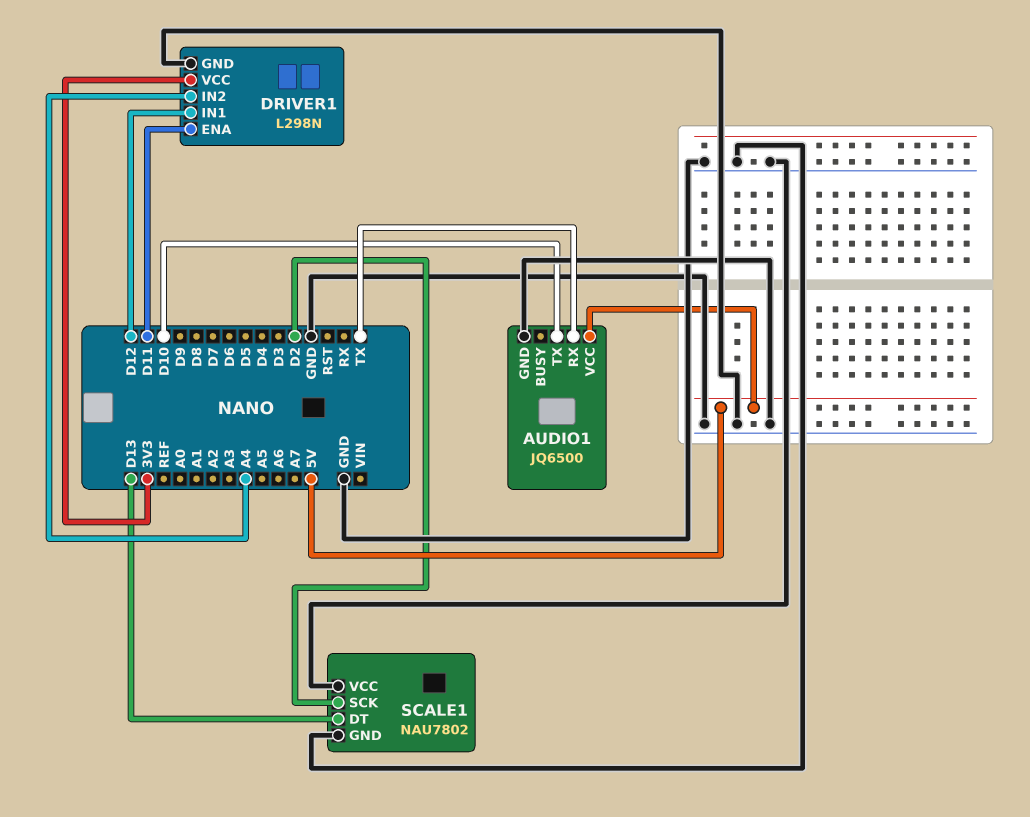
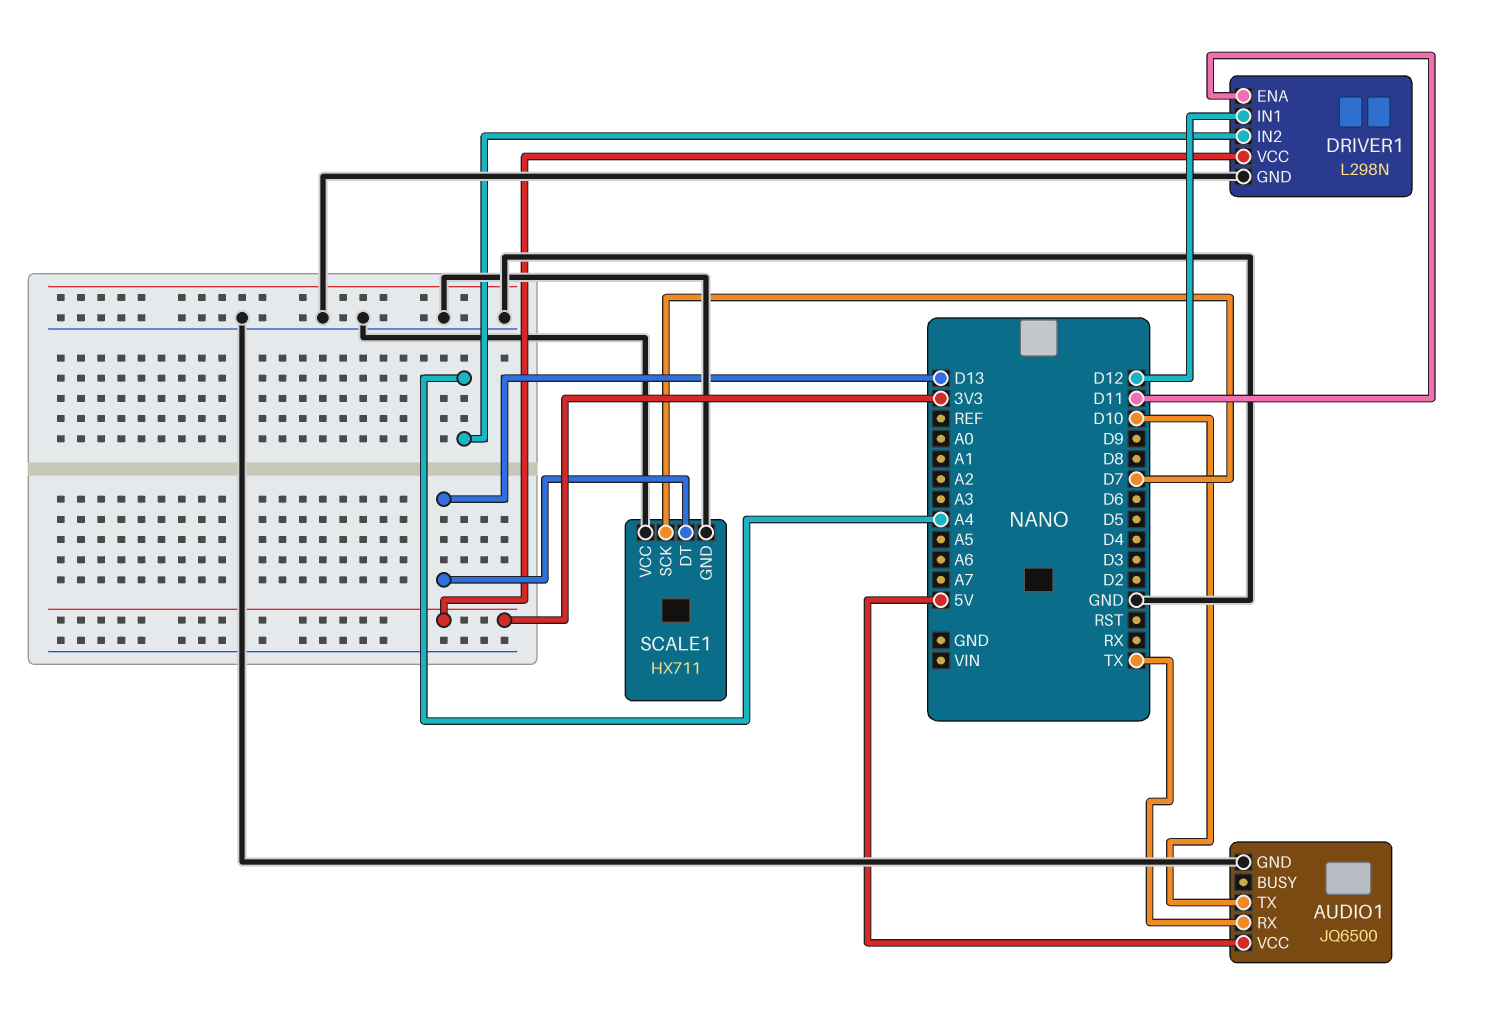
SCALE1: NAU7802 -> HX711
SCALE1 pin SCK: D2 -> D7

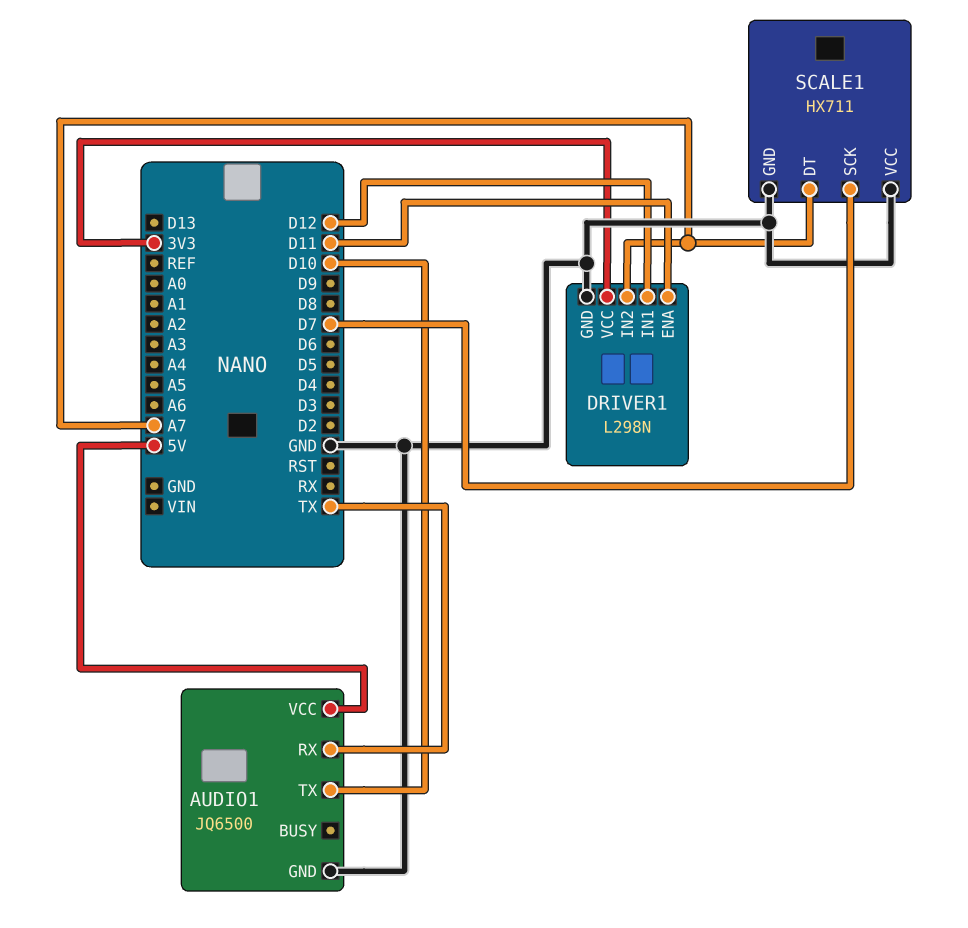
DRIVER1 pin IN2: A4 -> A7
SCALE1 pin DT: D13 -> A7

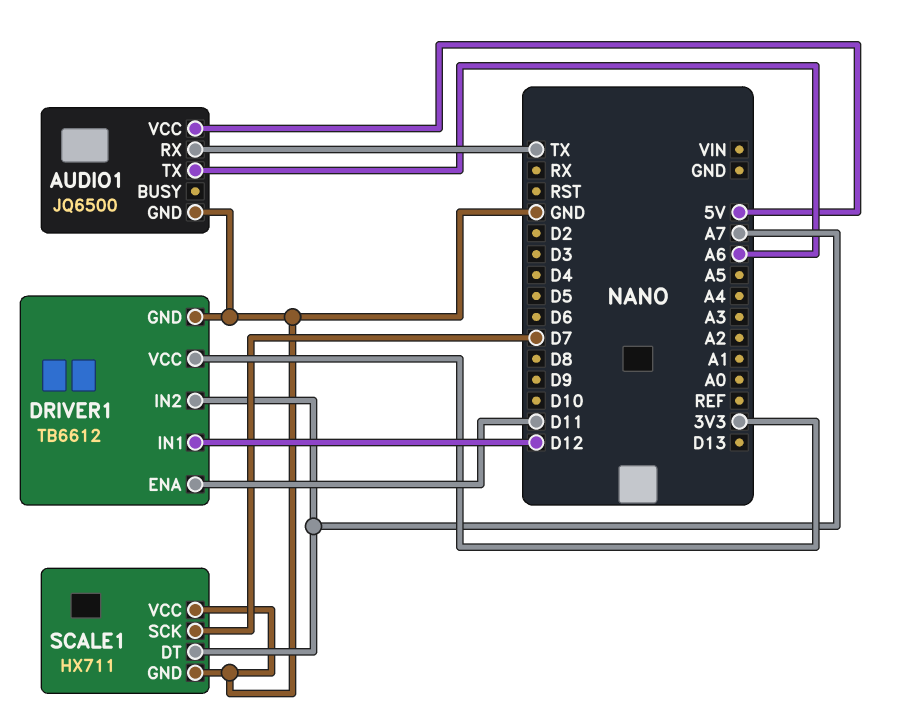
AUDIO1 pin TX: D10 -> A6
DRIVER1: L298N -> TB6612

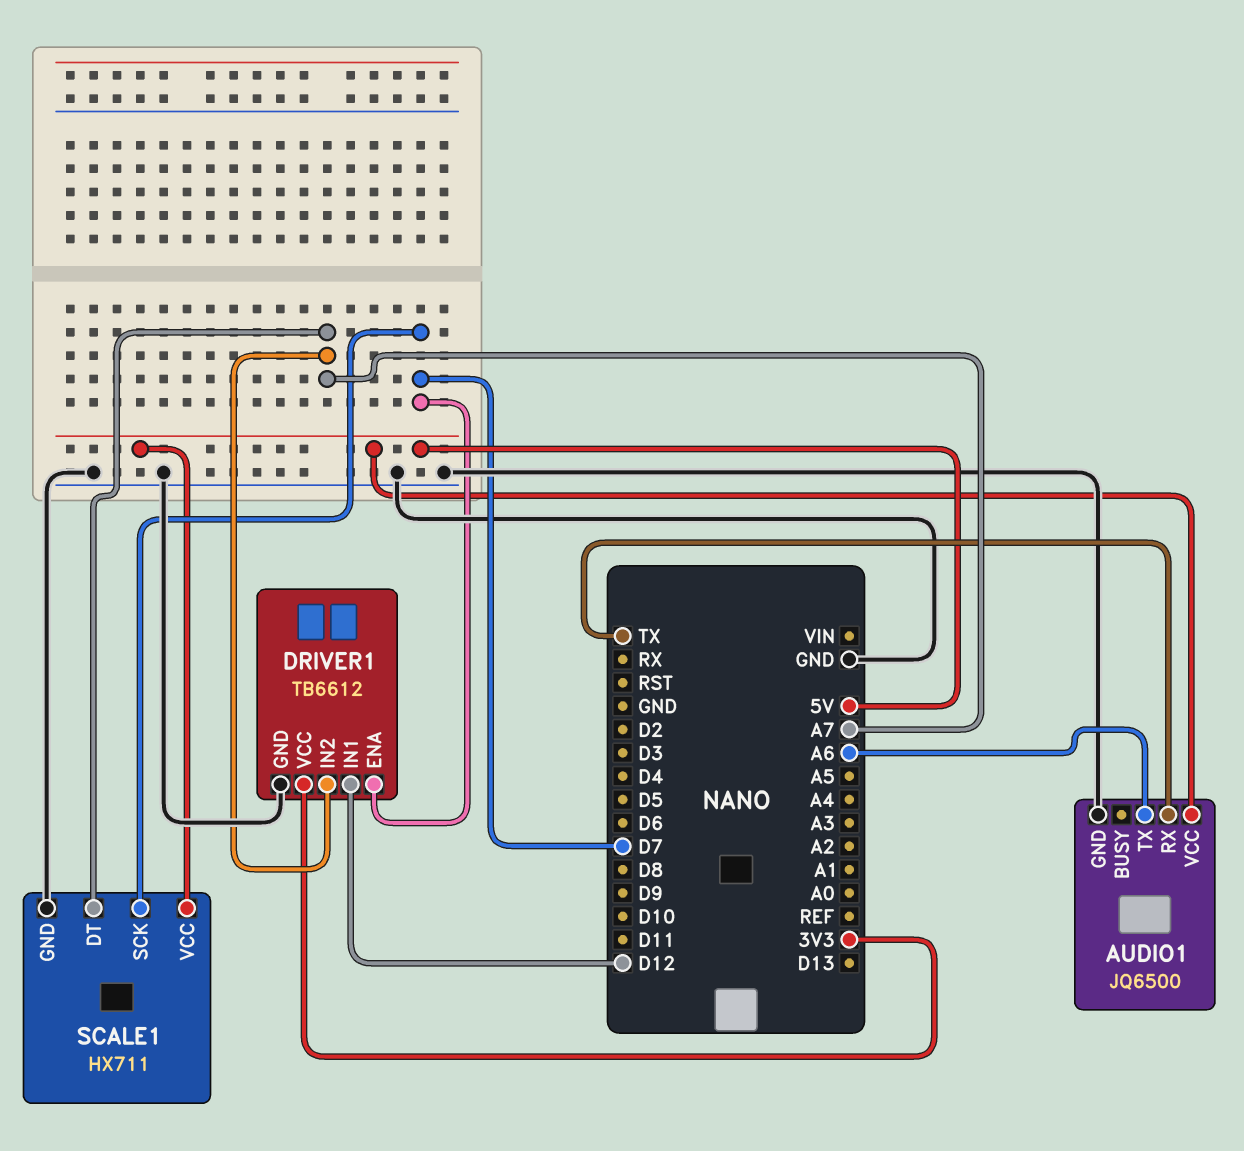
DRIVER1 pin ENA: D11 -> D7
SCALE1 pin VCC: GND -> 5V

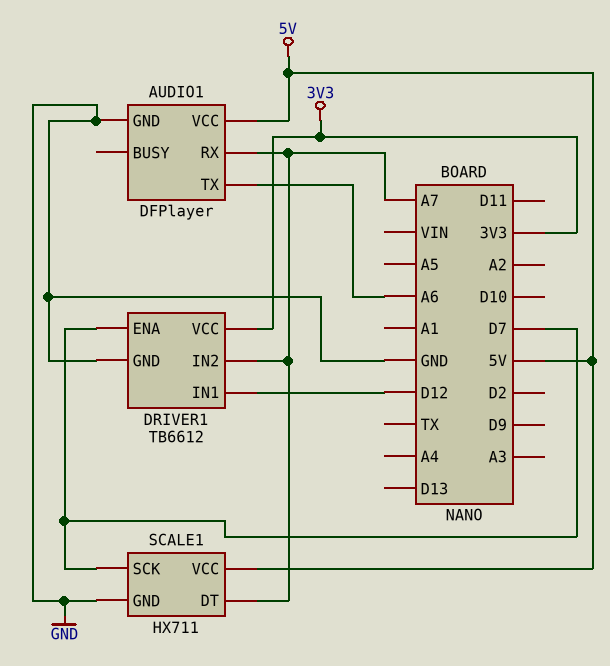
AUDIO1: JQ6500 -> DFPlayer
AUDIO1 pin RX: TX -> A7

